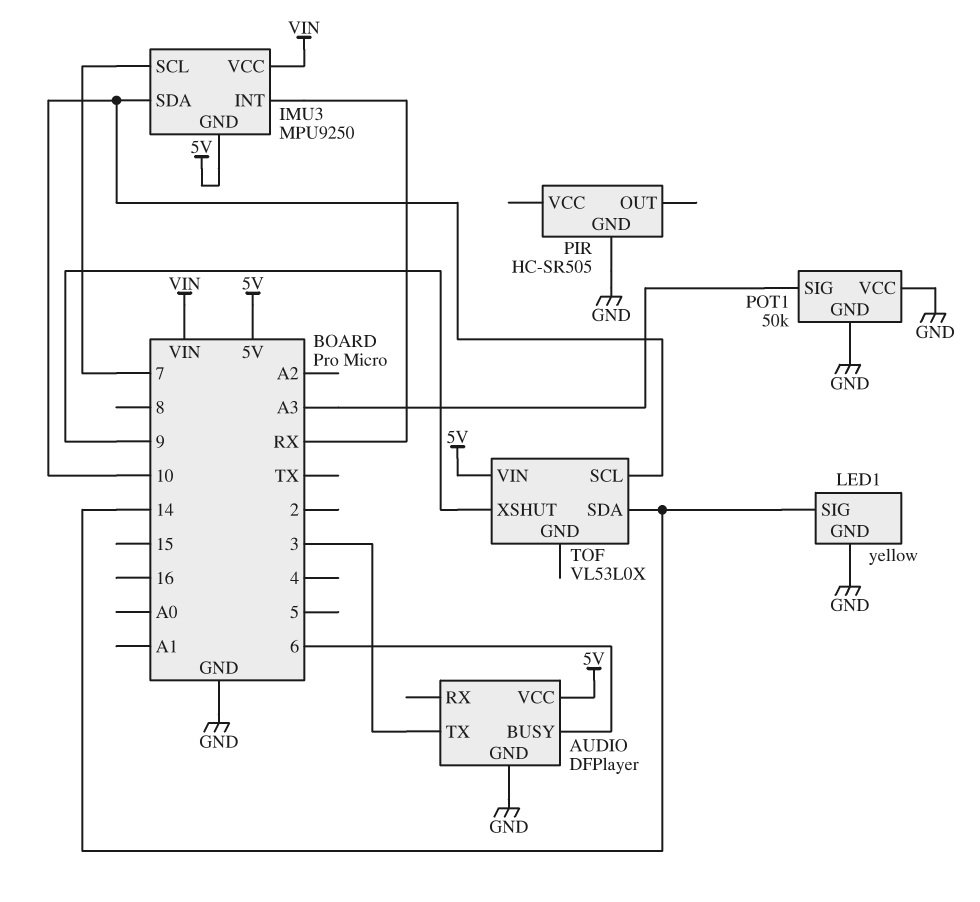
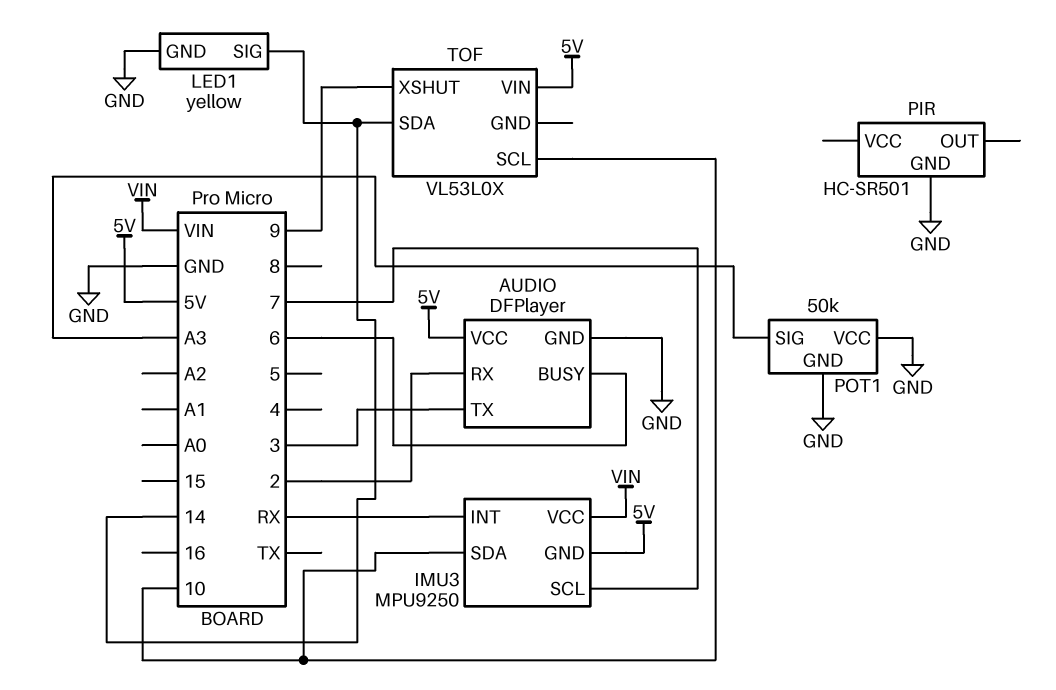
AUDIO pin RX: none -> 2
PIR: HC-SR505 -> HC-SR501

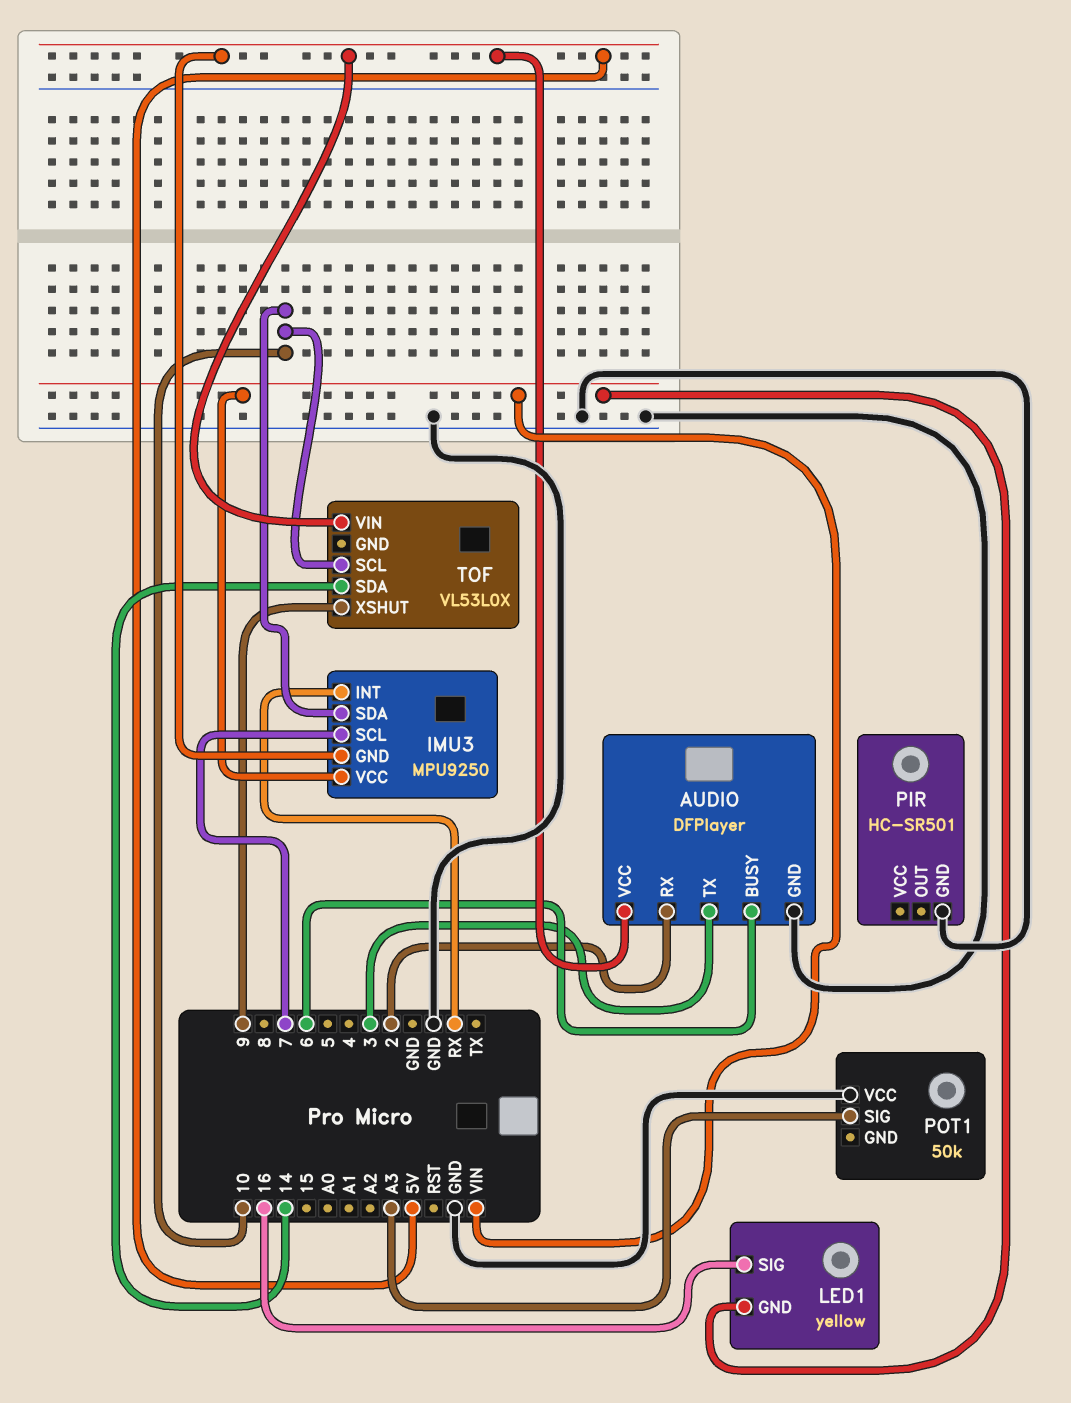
LED1 pin GND: GND -> VIN
LED1 pin SIG: 14 -> 16
POT1 pin GND: GND -> none

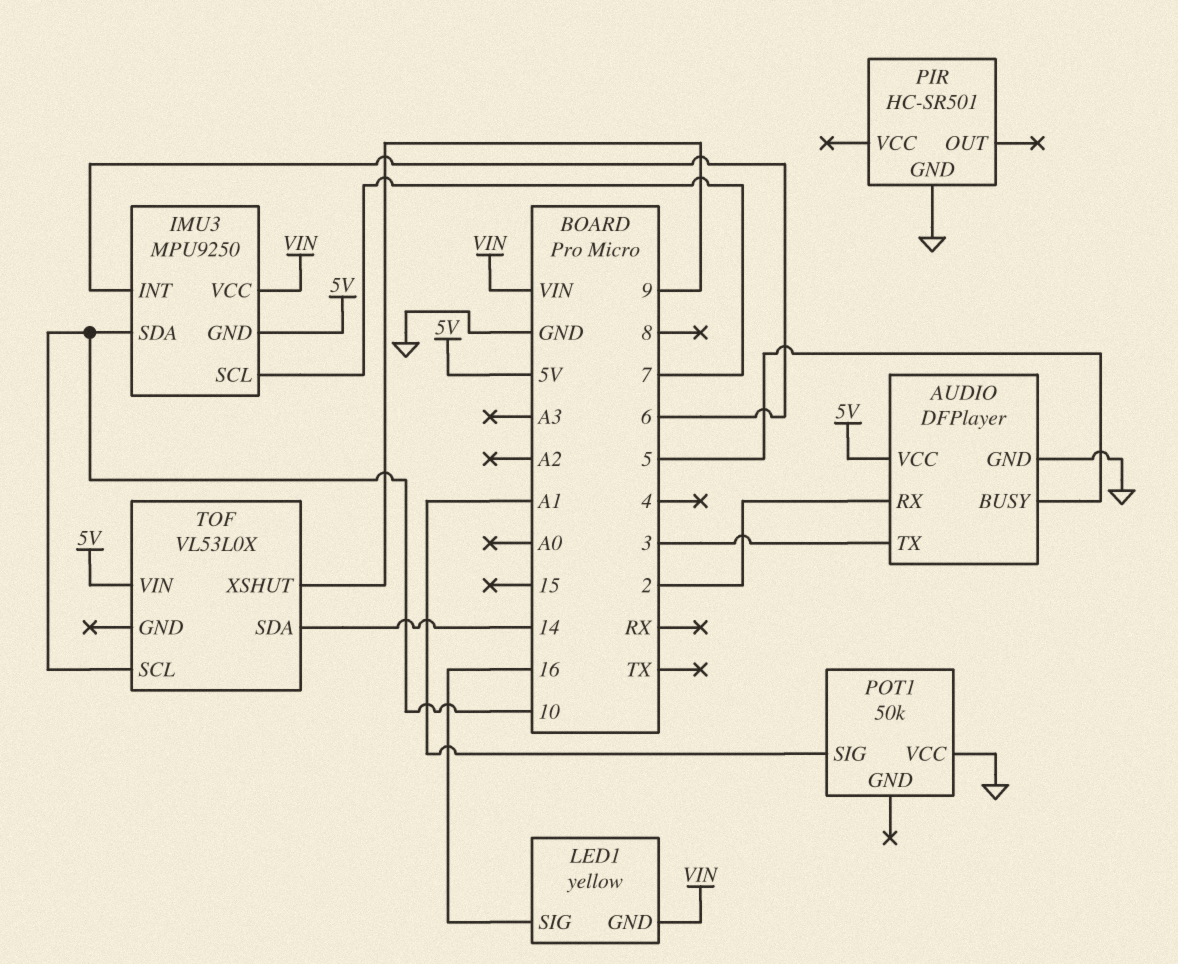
AUDIO pin BUSY: 6 -> 5
IMU3 pin INT: RX -> 6
POT1 pin SIG: A3 -> A1

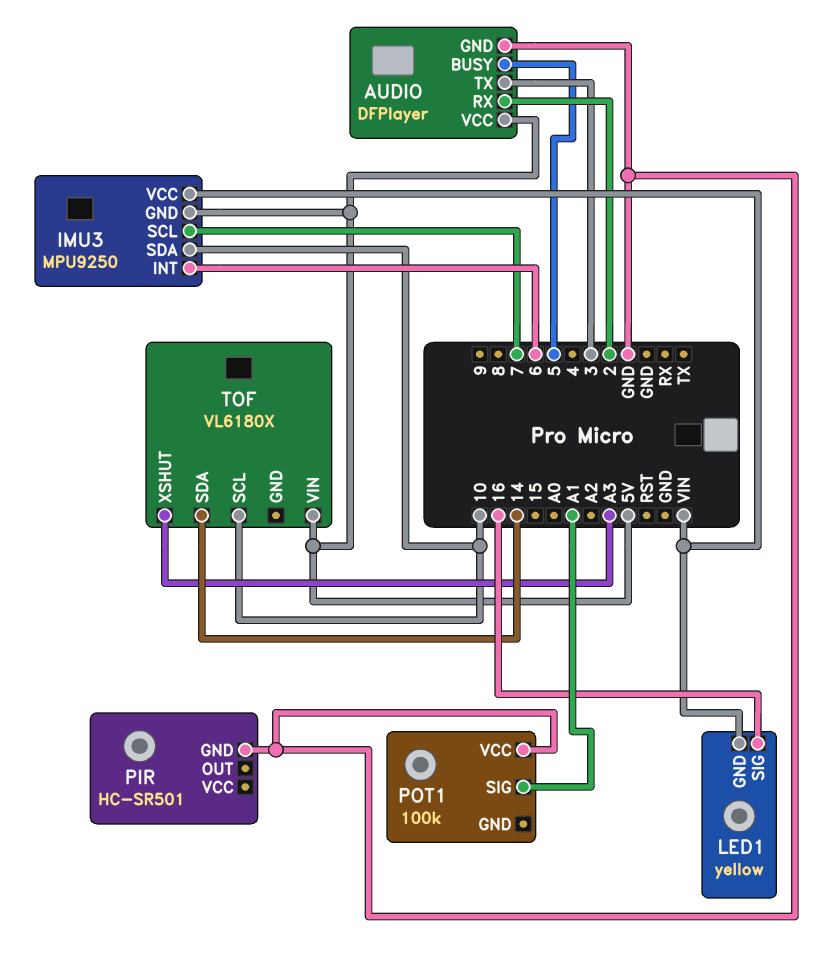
POT1: 50k -> 100k
TOF: VL53L0X -> VL6180X
TOF pin XSHUT: 9 -> A3

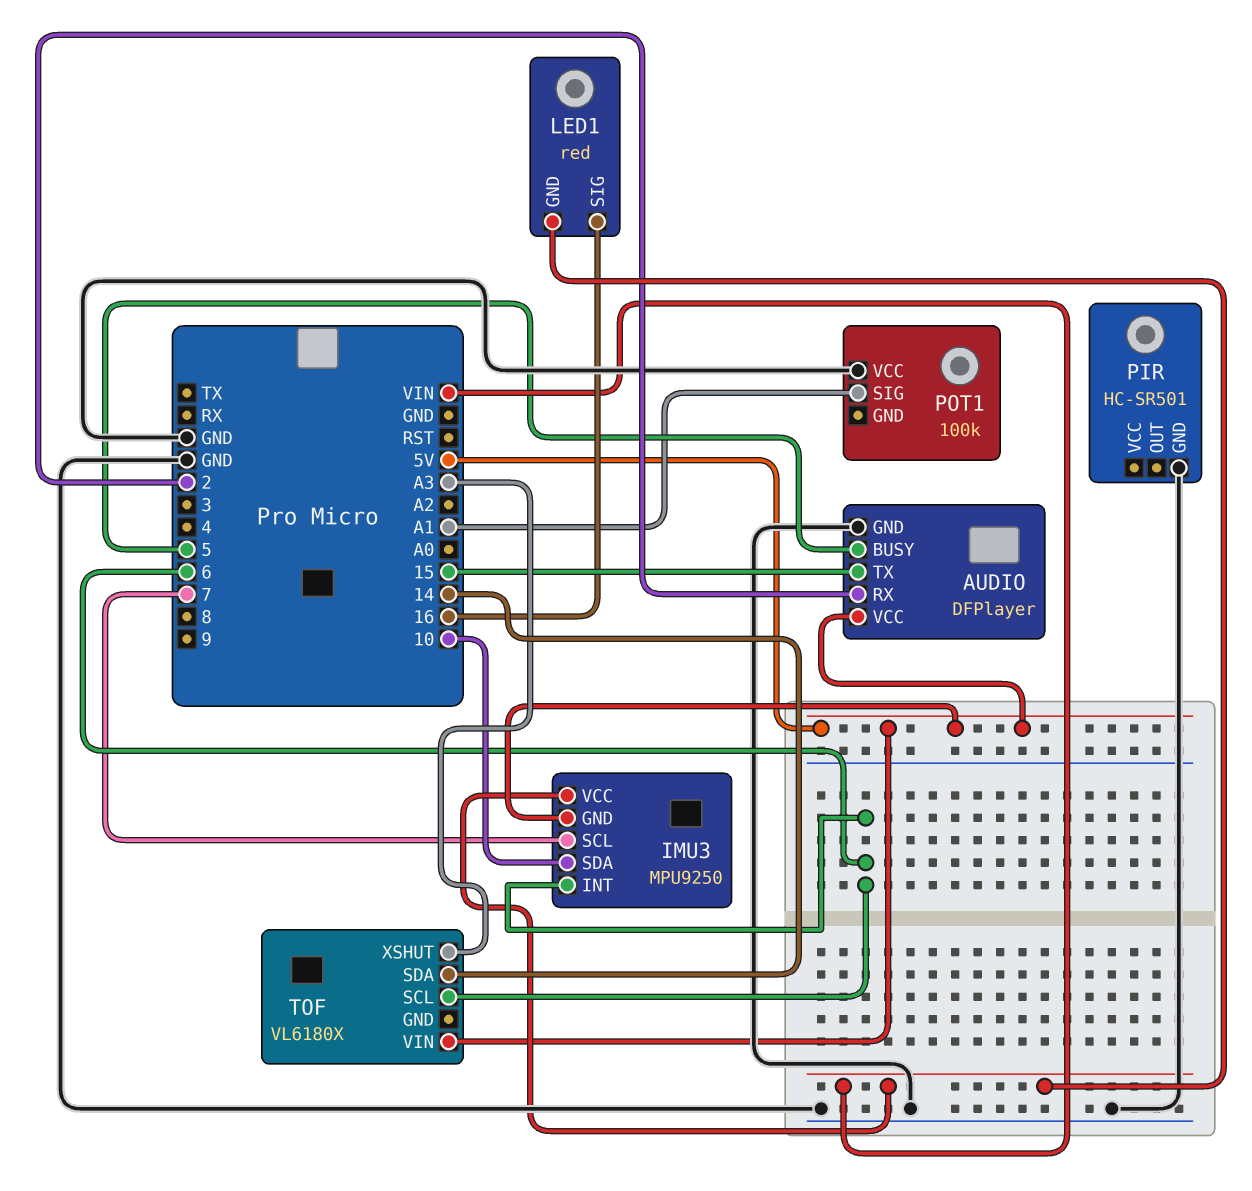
AUDIO pin TX: 3 -> 15
LED1: yellow -> red
TOF pin SCL: 10 -> 6

